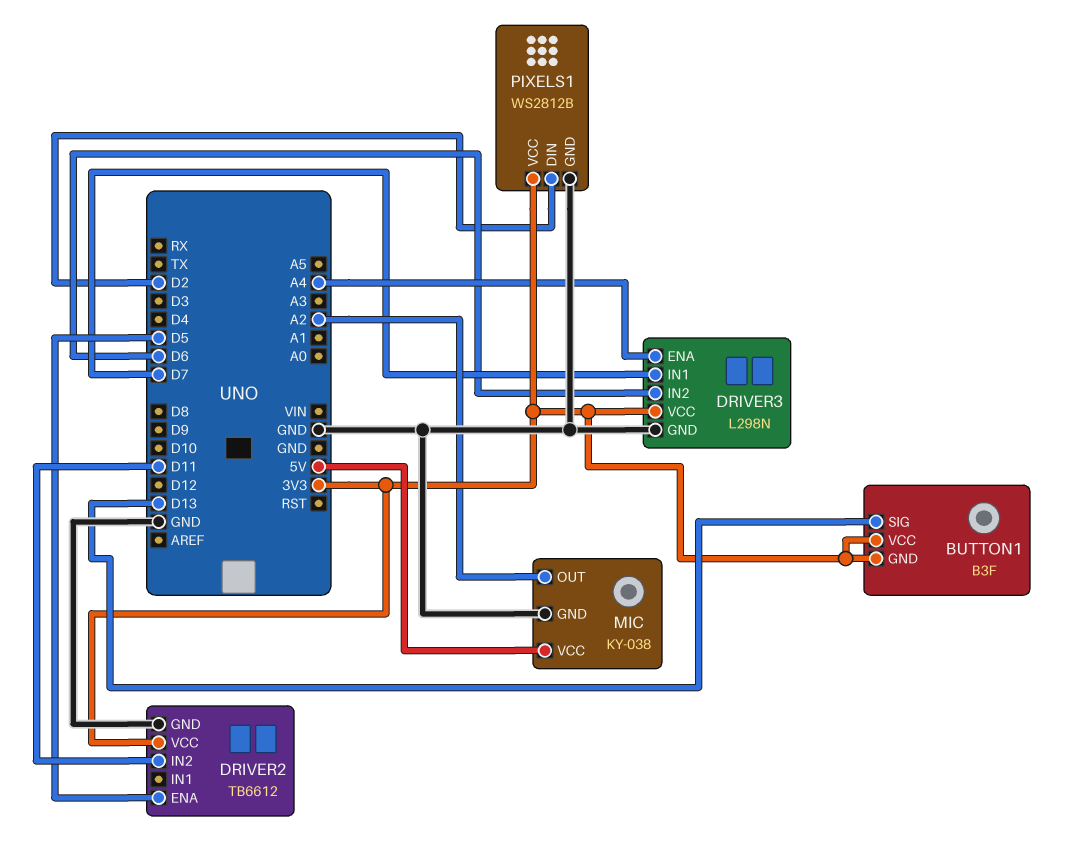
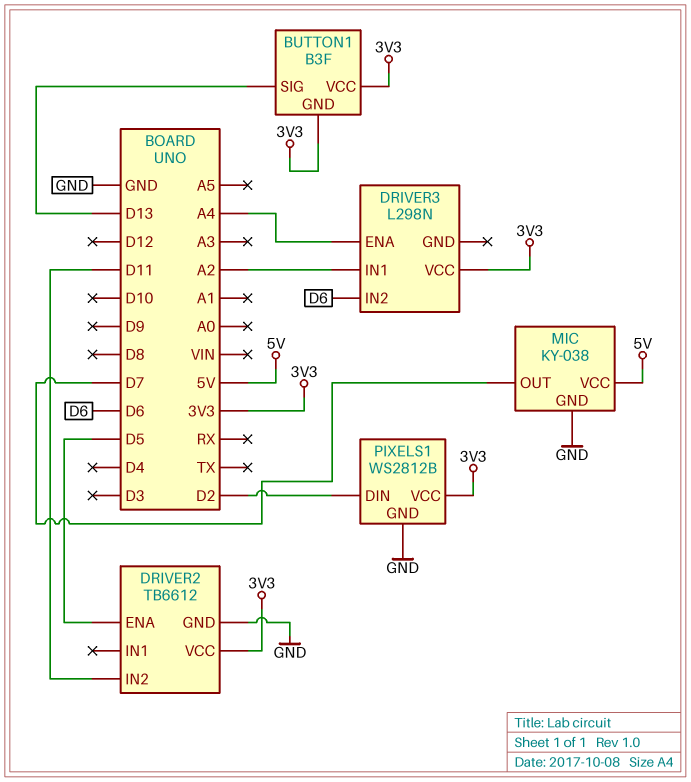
DRIVER3 pin GND: GND -> none
DRIVER3 pin IN1: D7 -> A2
MIC pin OUT: A2 -> D7

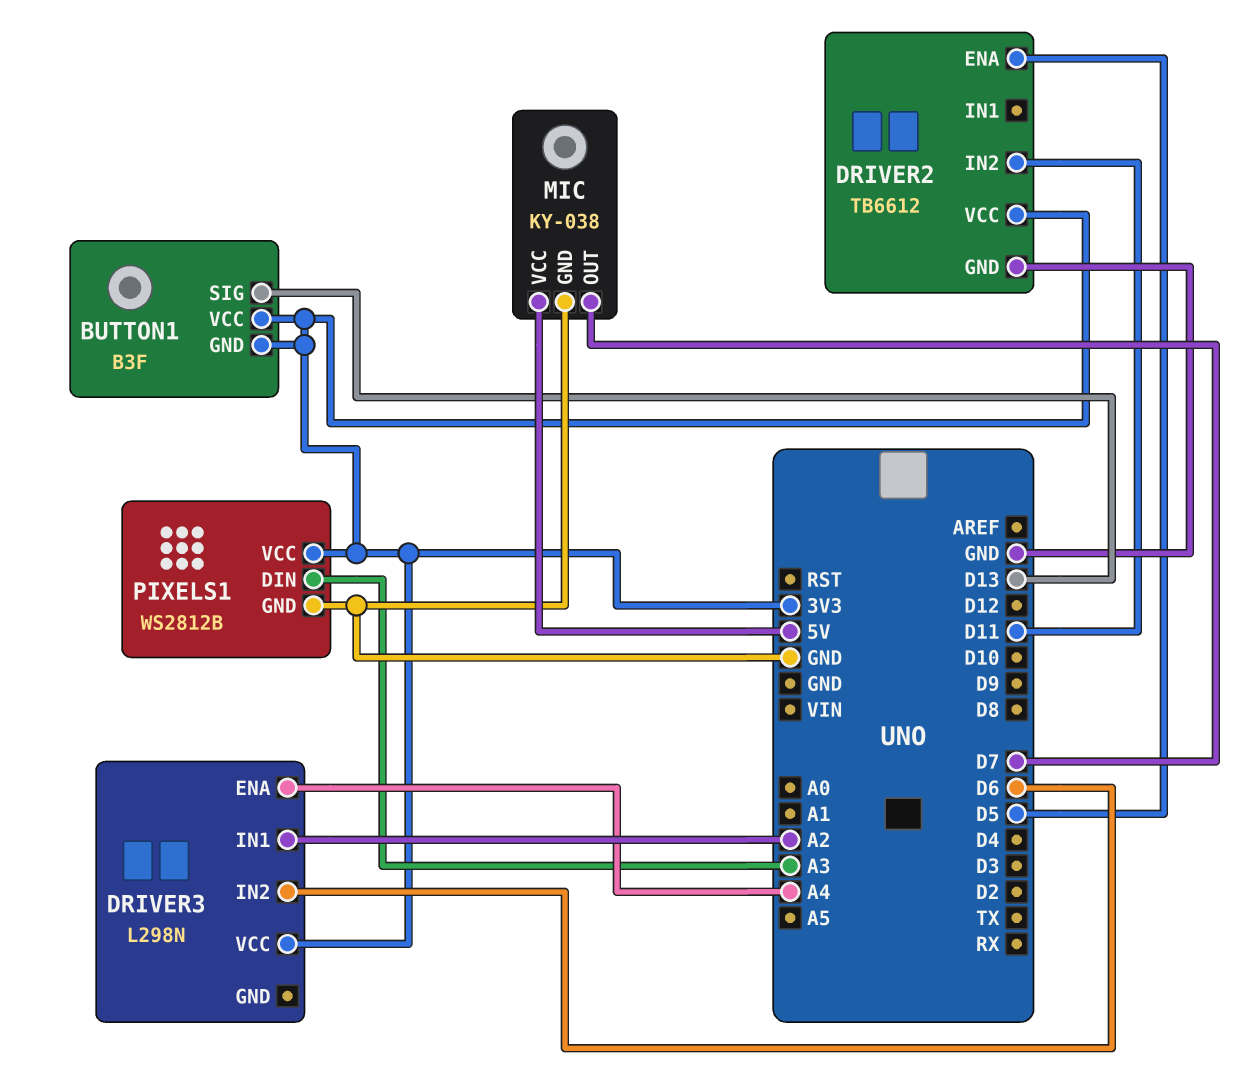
PIXELS1 pin DIN: D2 -> A3

